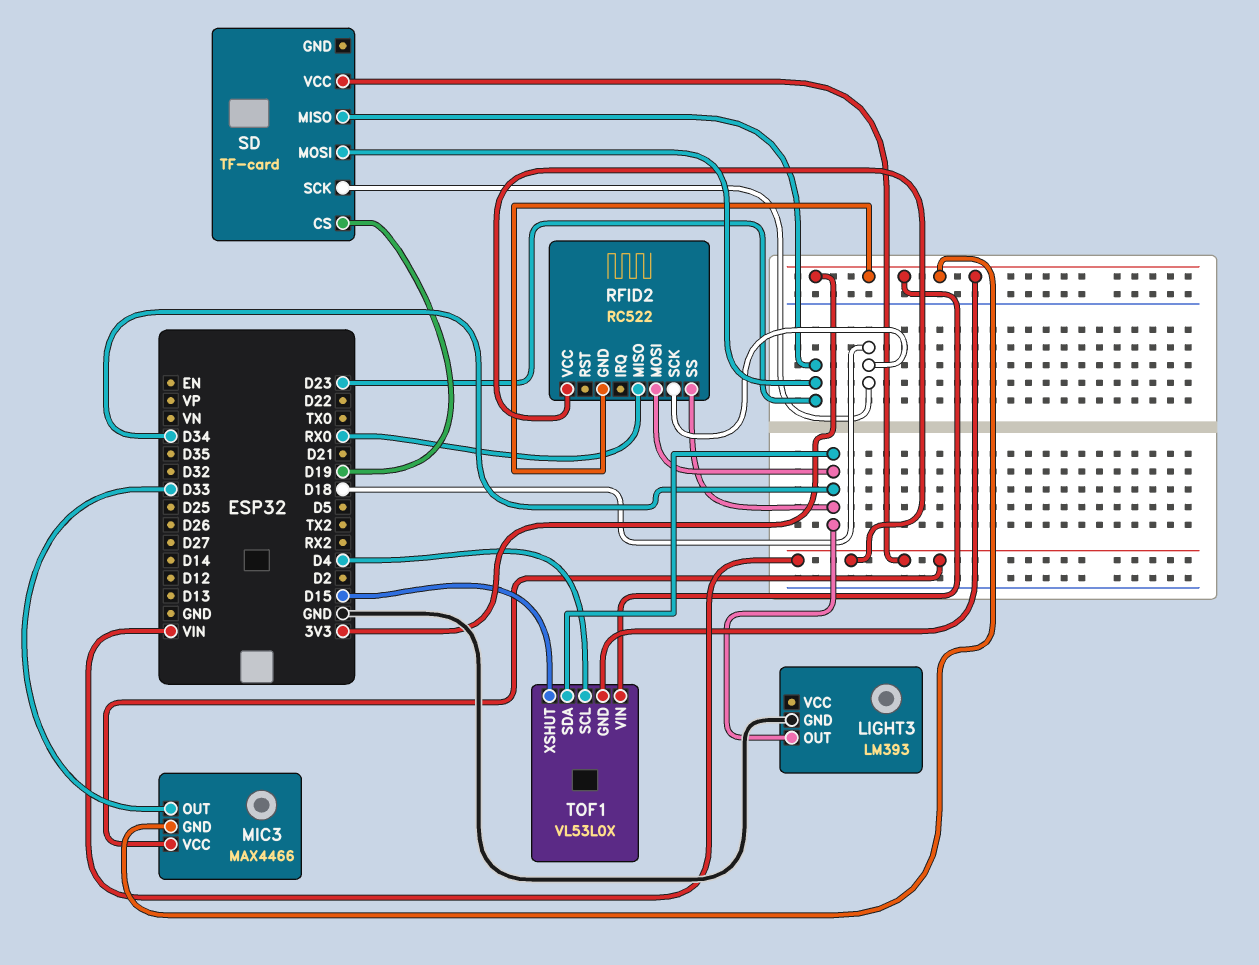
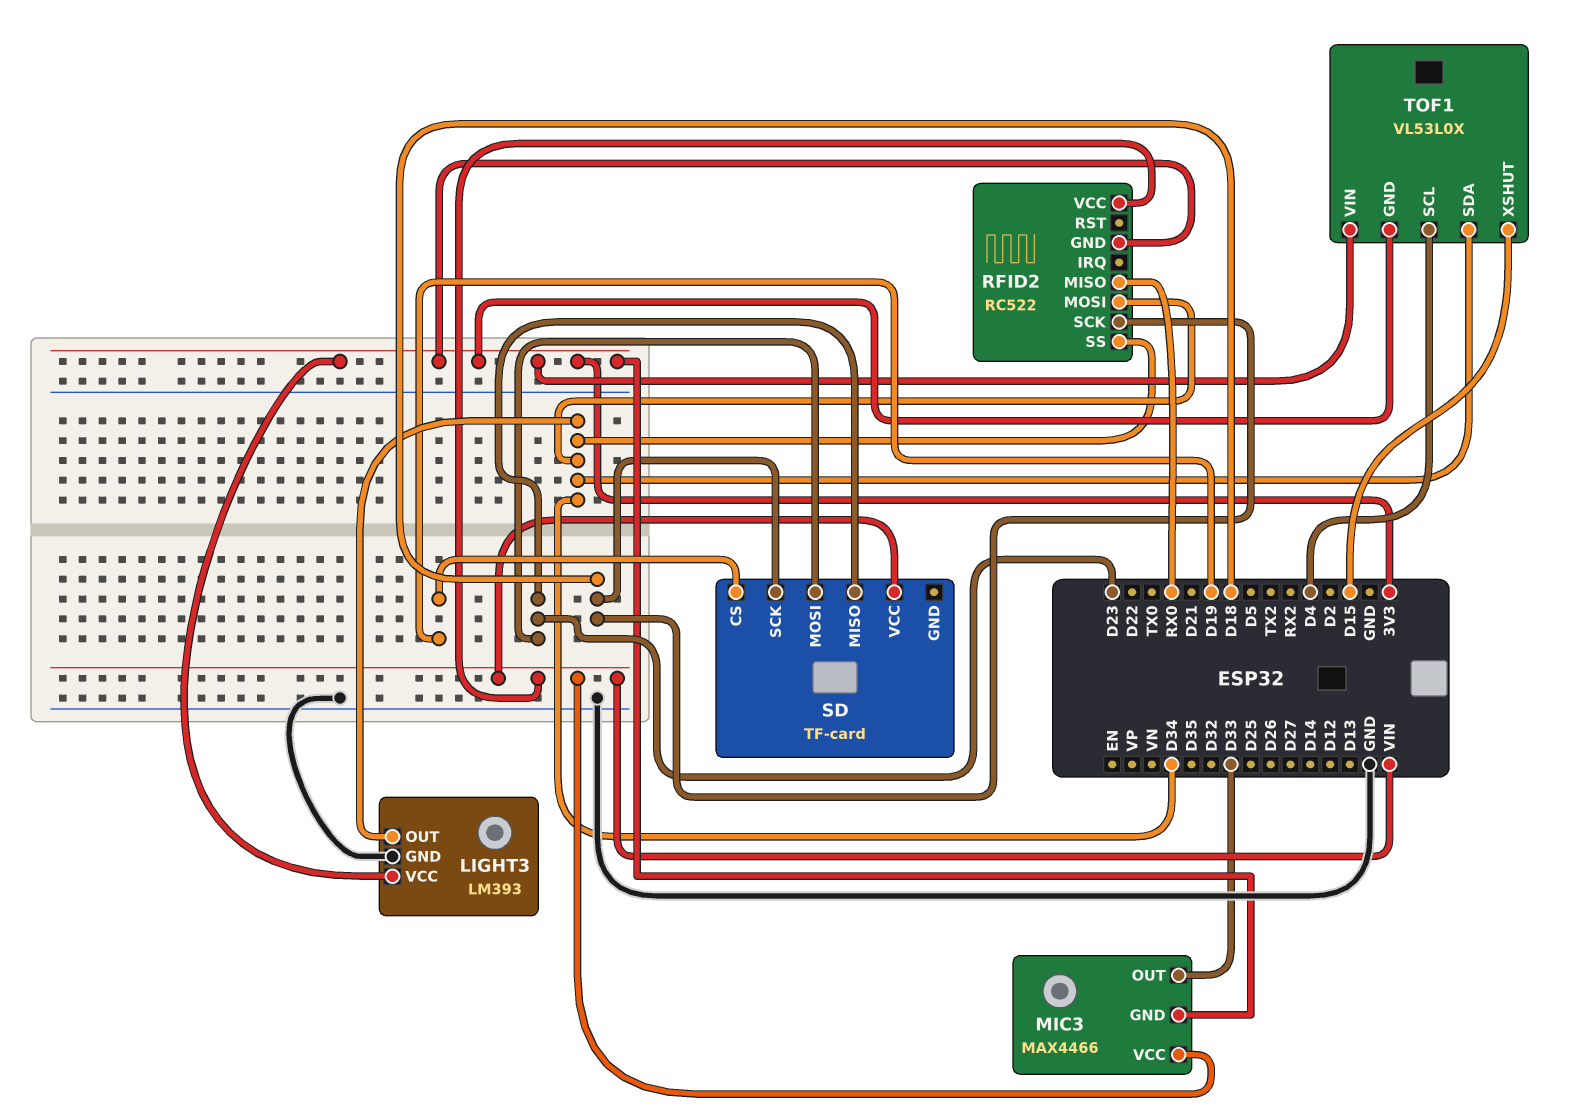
LIGHT3 pin VCC: none -> 3V3

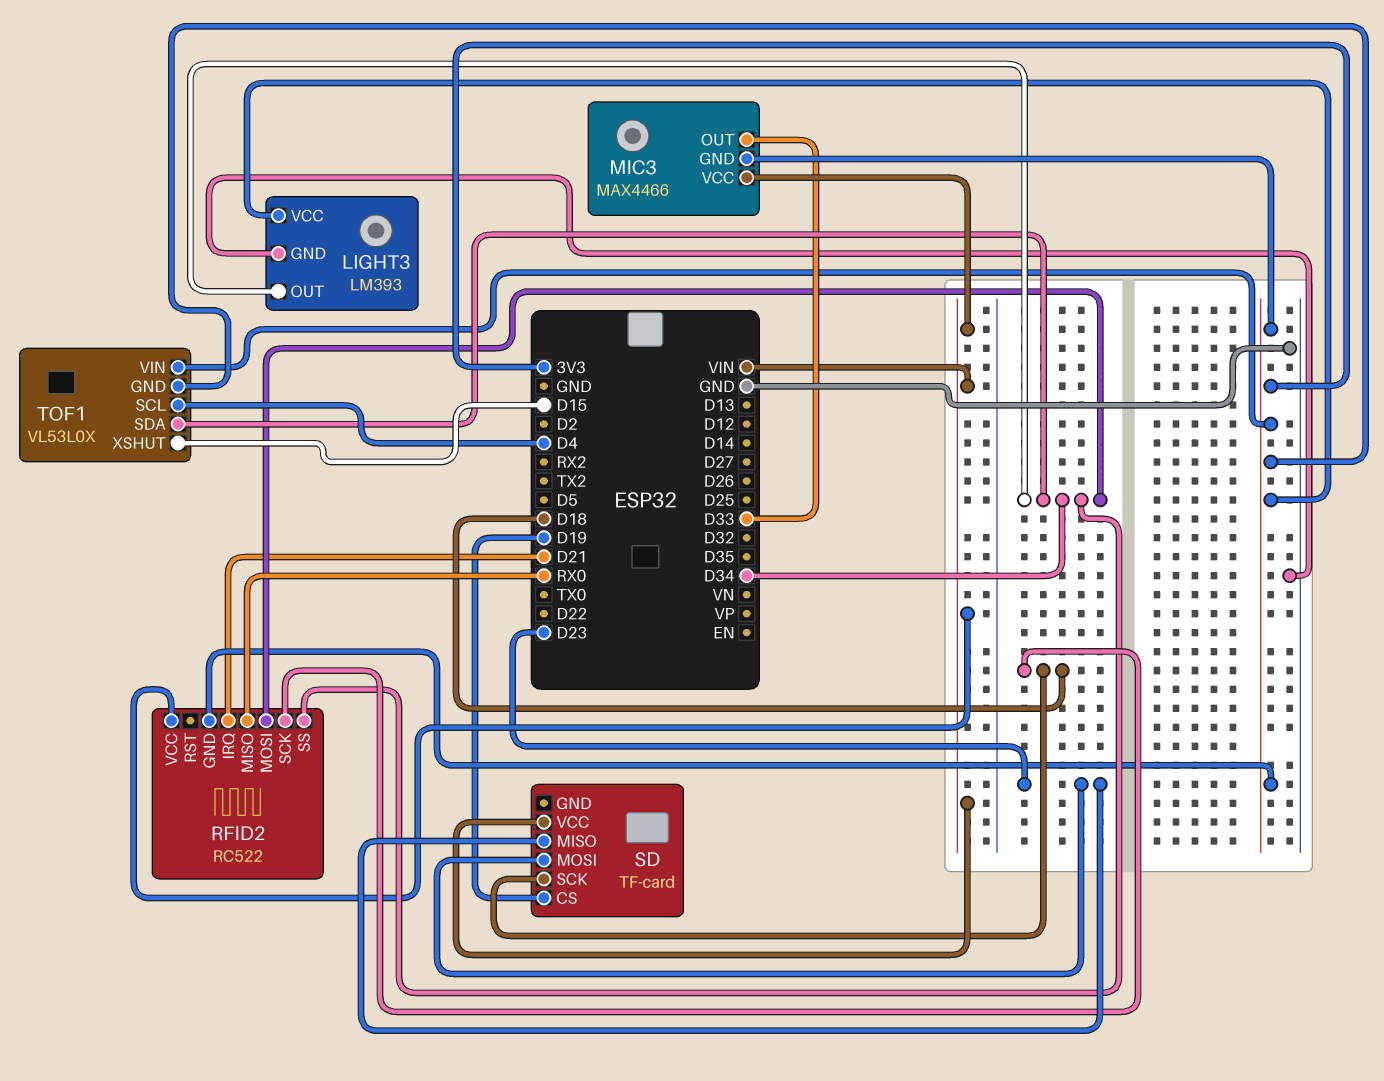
RFID2 pin IRQ: none -> D21

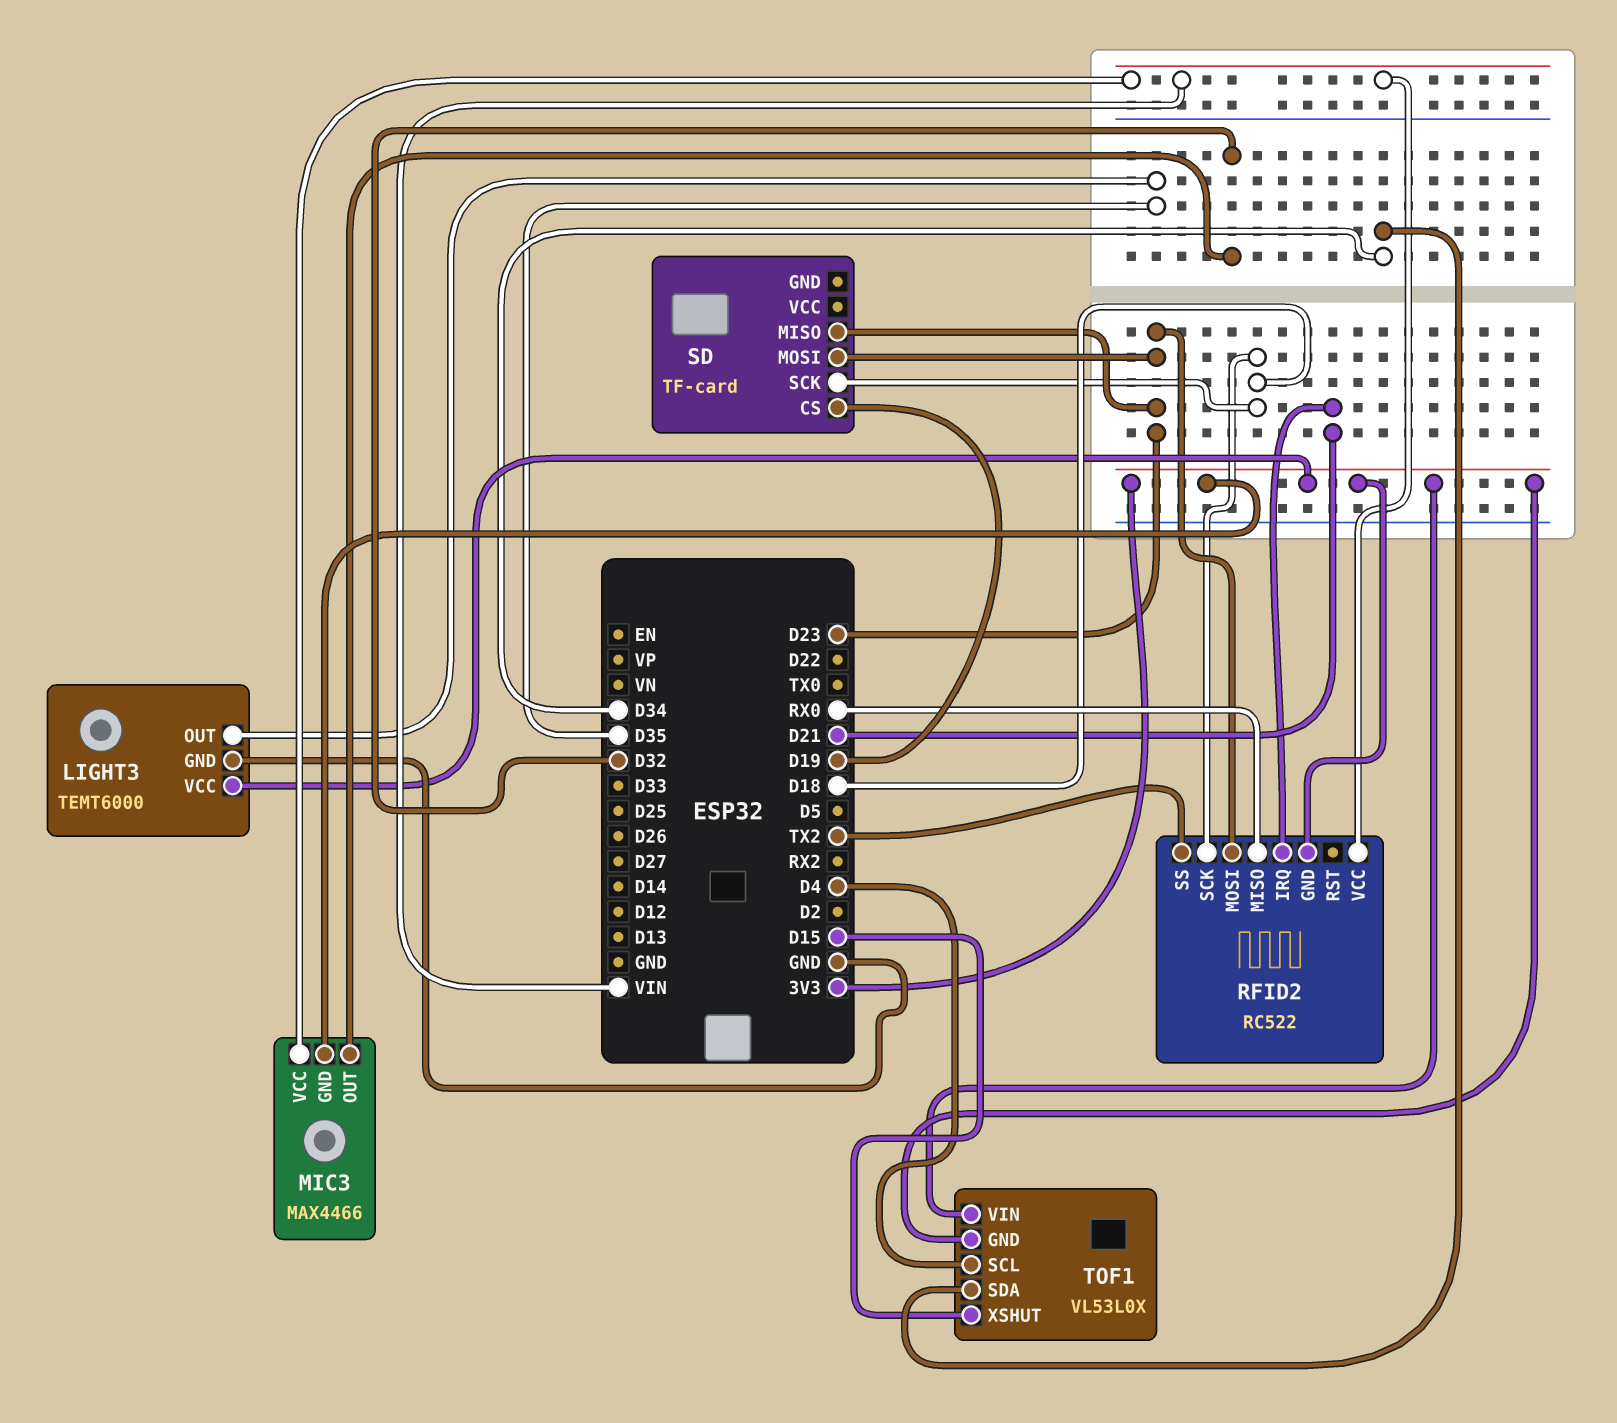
LIGHT3: LM393 -> TEMT6000
LIGHT3 pin OUT: D34 -> D35
MIC3 pin OUT: D33 -> D32
RFID2 pin MOSI: D34 -> D23
RFID2 pin SS: D34 -> TX2
SD pin VCC: VIN -> none

